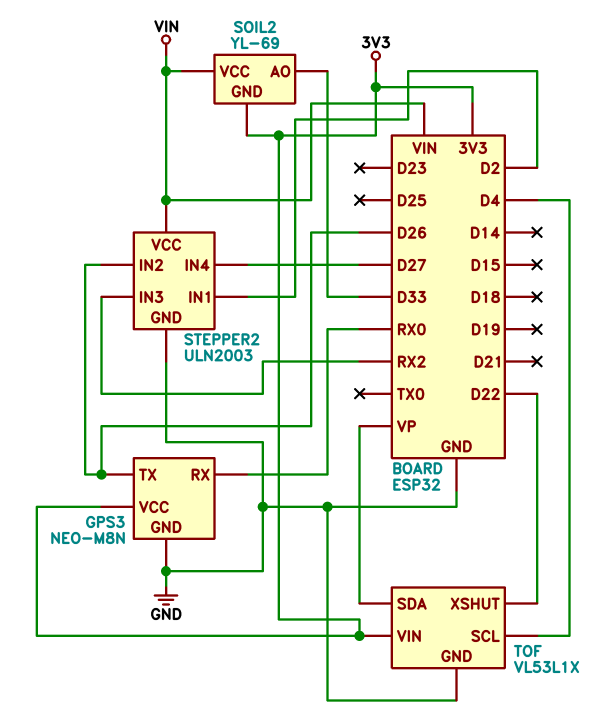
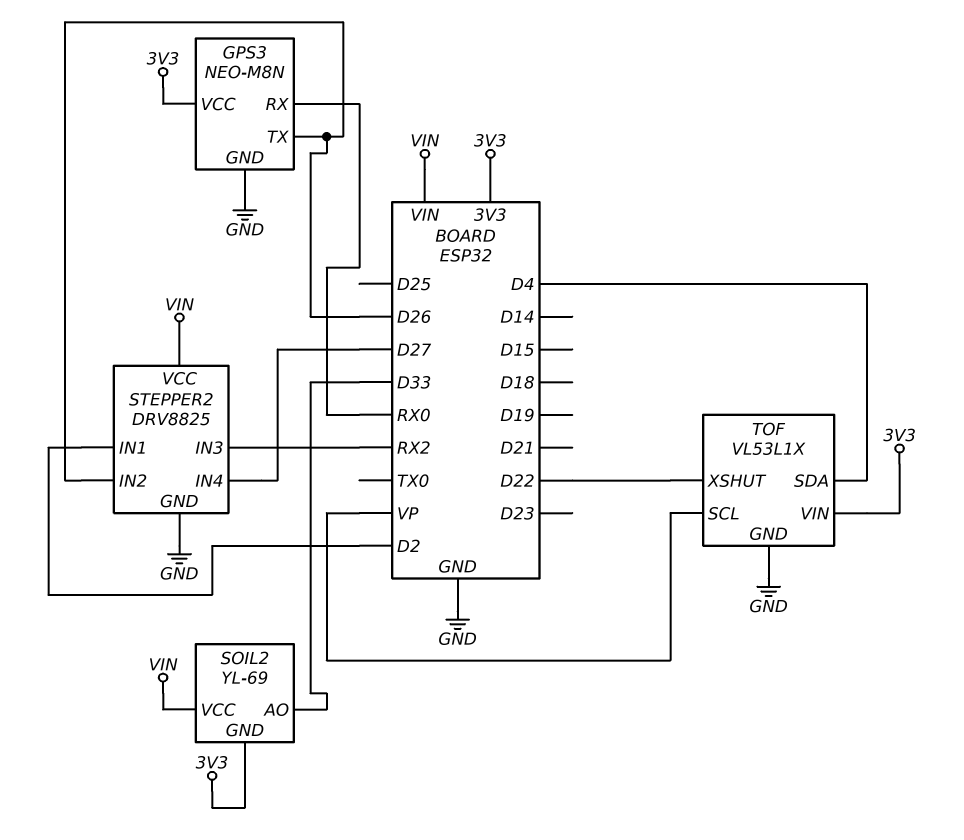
STEPPER2: ULN2003 -> DRV8825
TOF pin SCL: D4 -> VP
TOF pin SDA: VP -> D4

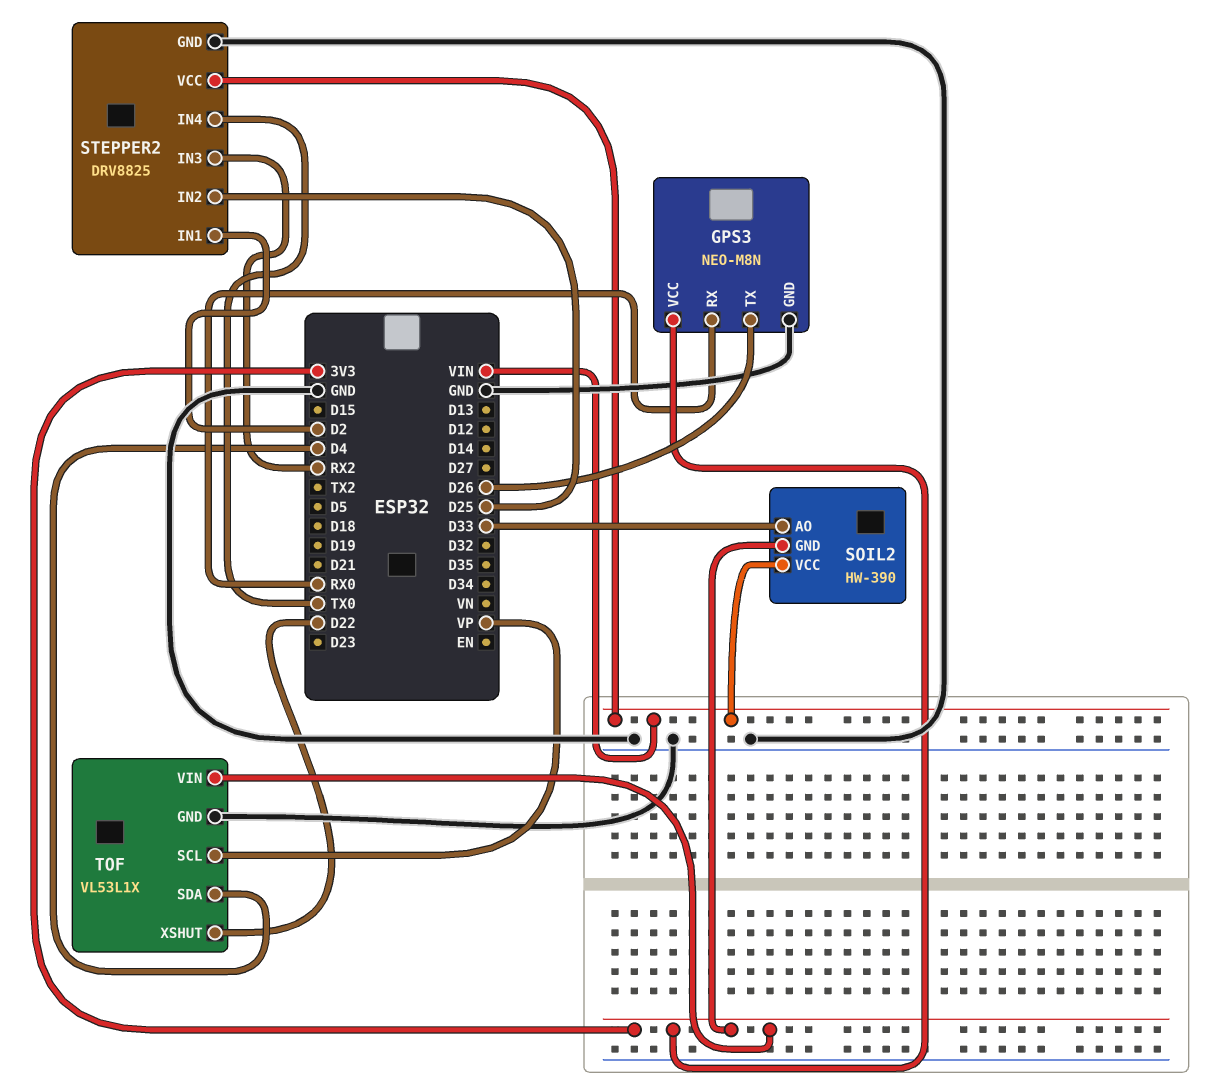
SOIL2: YL-69 -> HW-390
STEPPER2 pin IN2: D26 -> D25
STEPPER2 pin IN4: D27 -> TX0

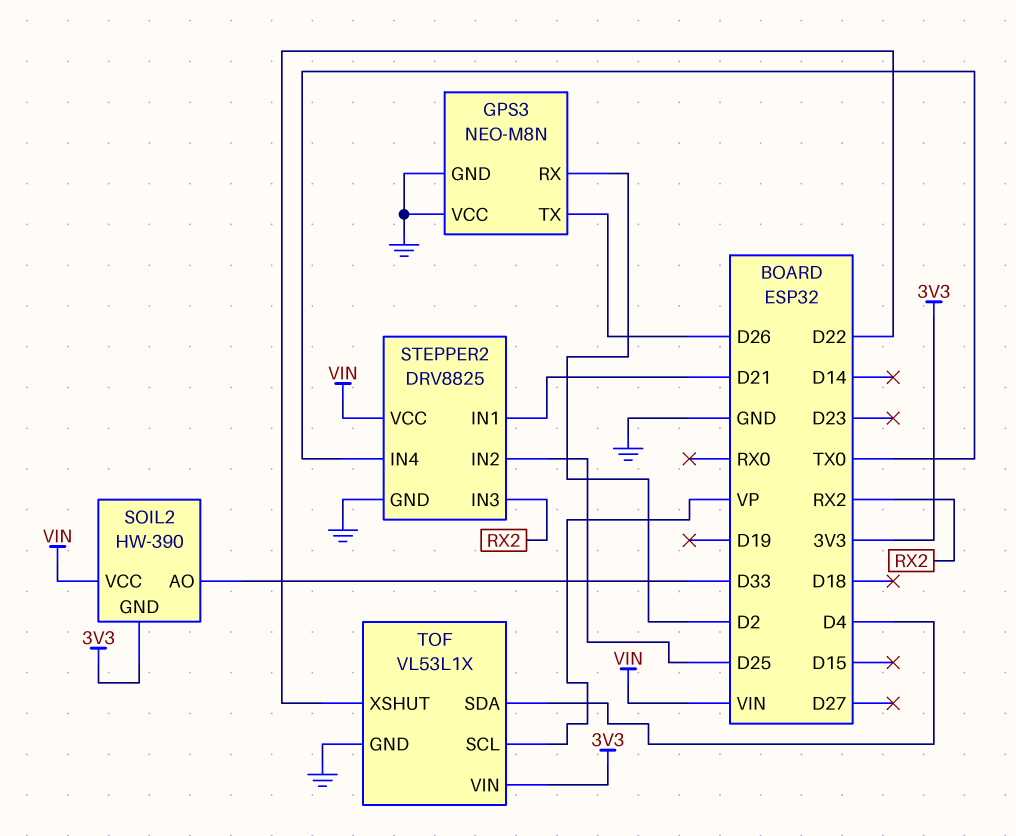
GPS3 pin RX: RX0 -> D2
GPS3 pin VCC: 3V3 -> GND
STEPPER2 pin IN1: D2 -> D21

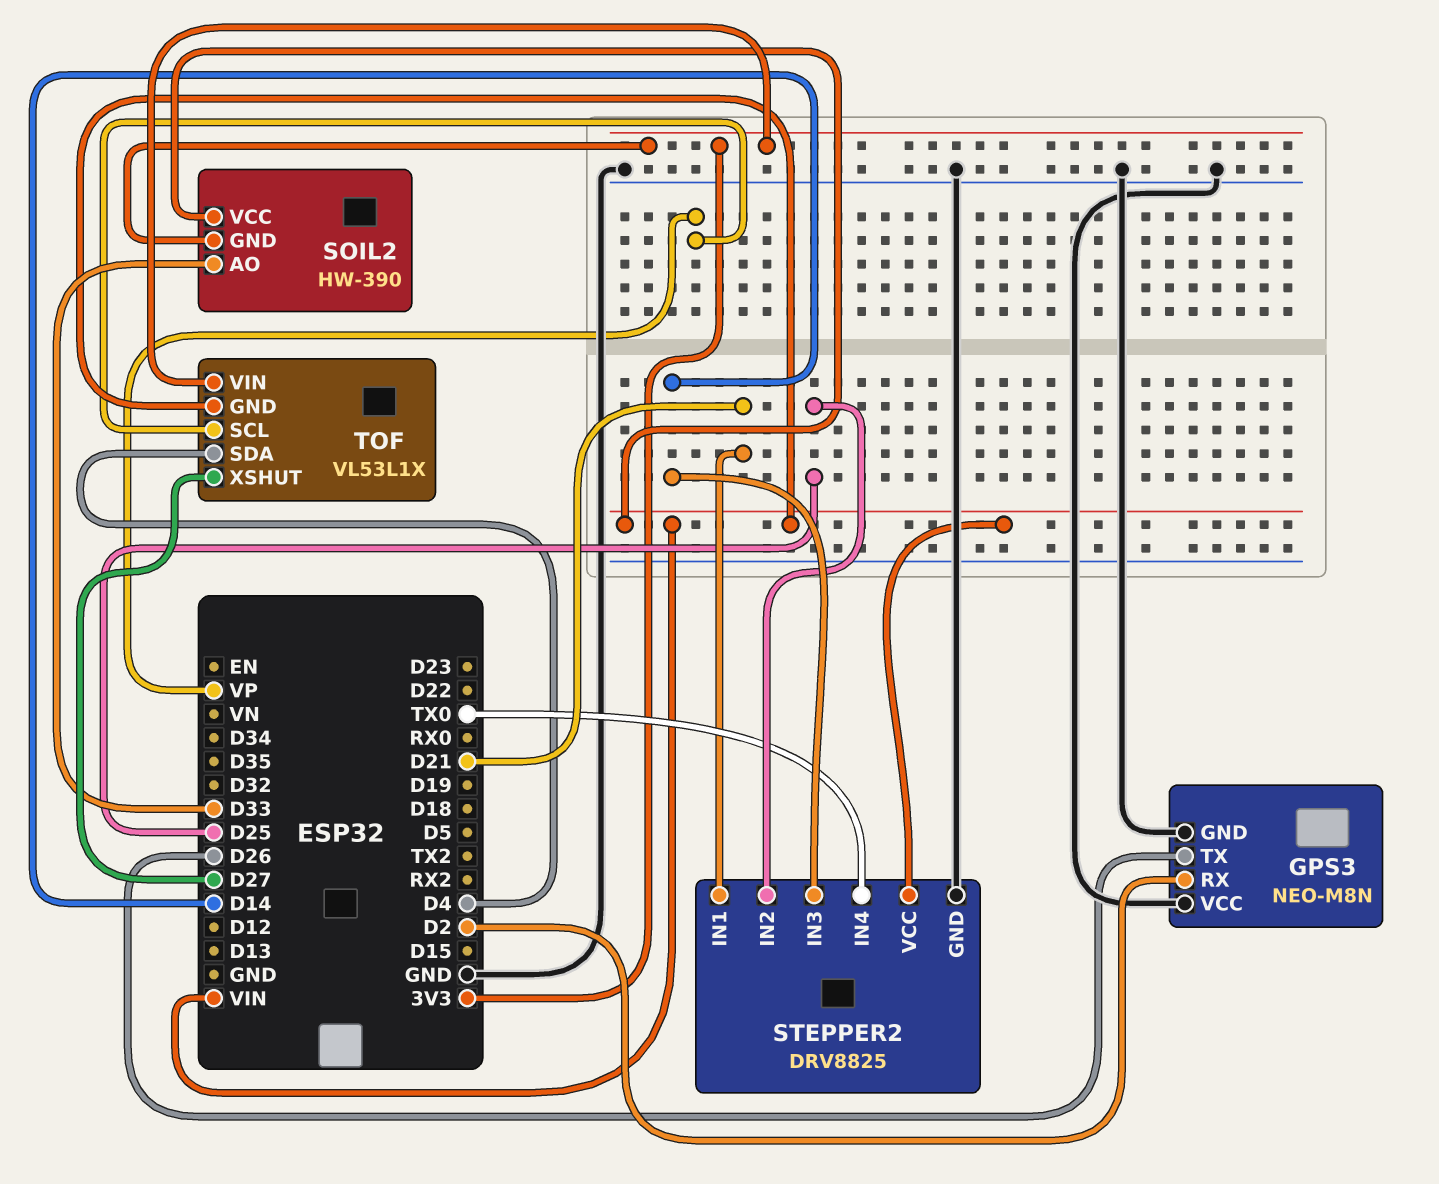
STEPPER2 pin IN3: RX2 -> D14
TOF pin GND: GND -> VIN
TOF pin XSHUT: D22 -> D27

